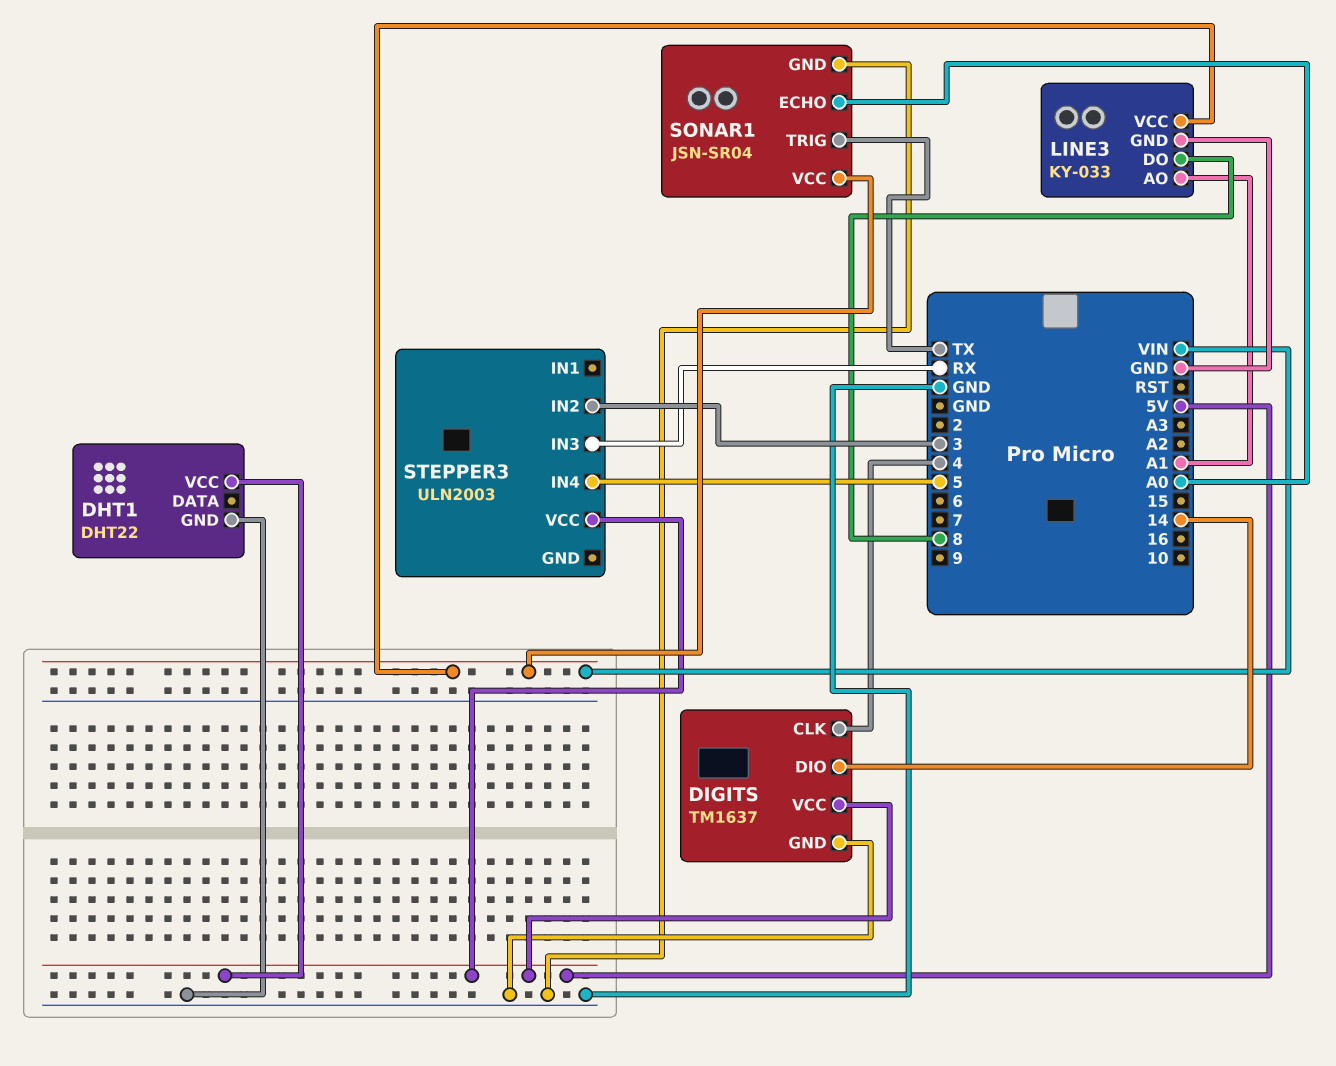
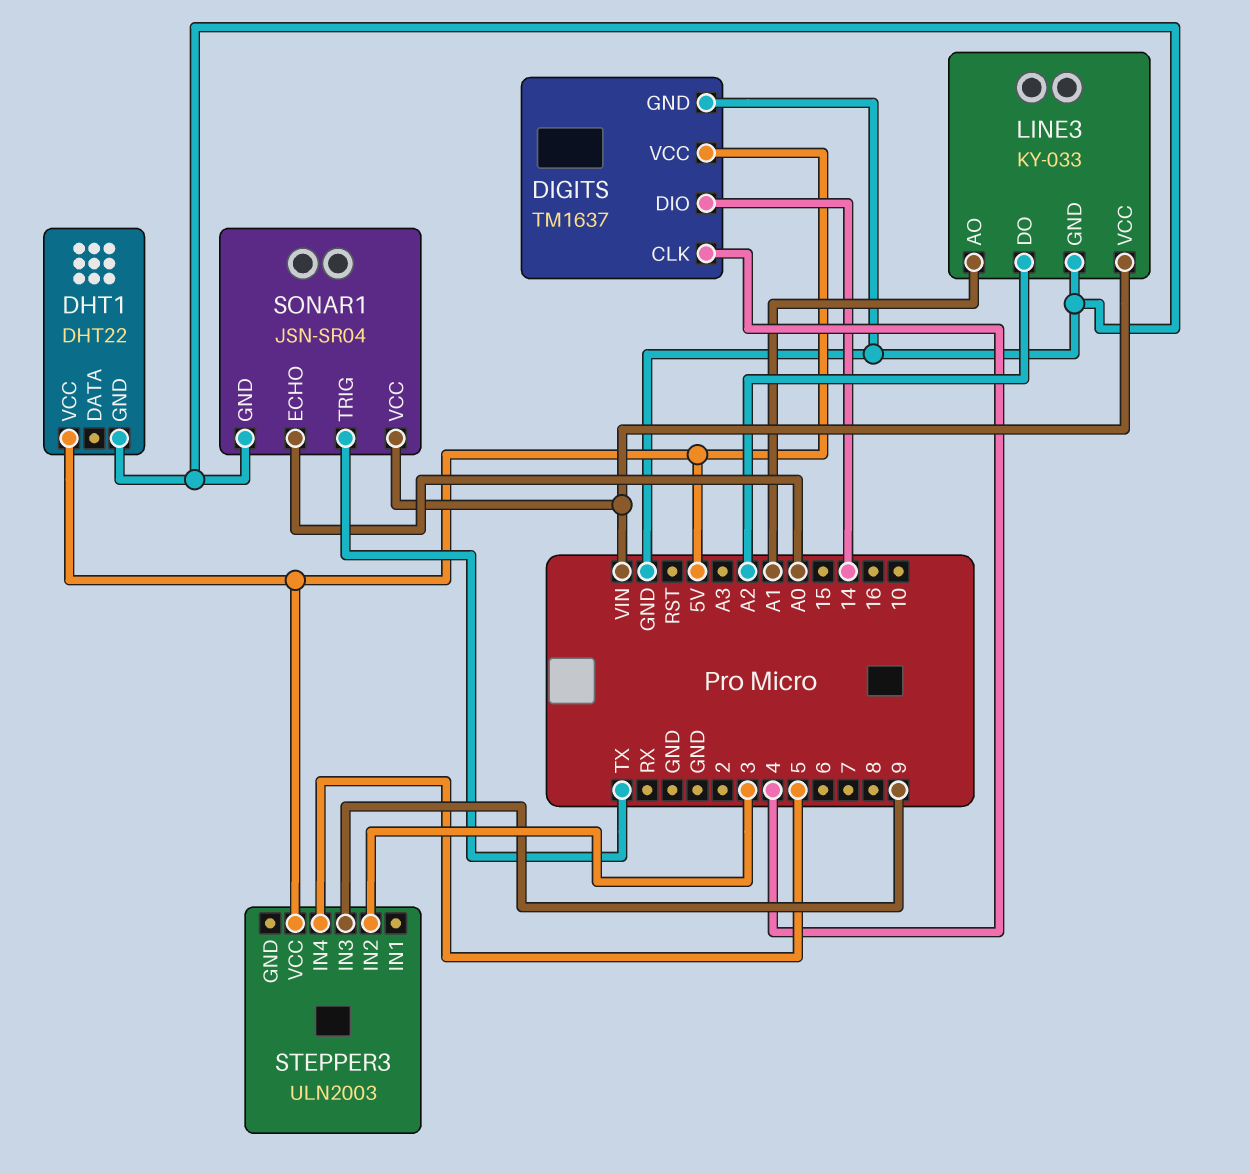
LINE3 pin DO: 8 -> A2
STEPPER3 pin IN3: RX -> 9

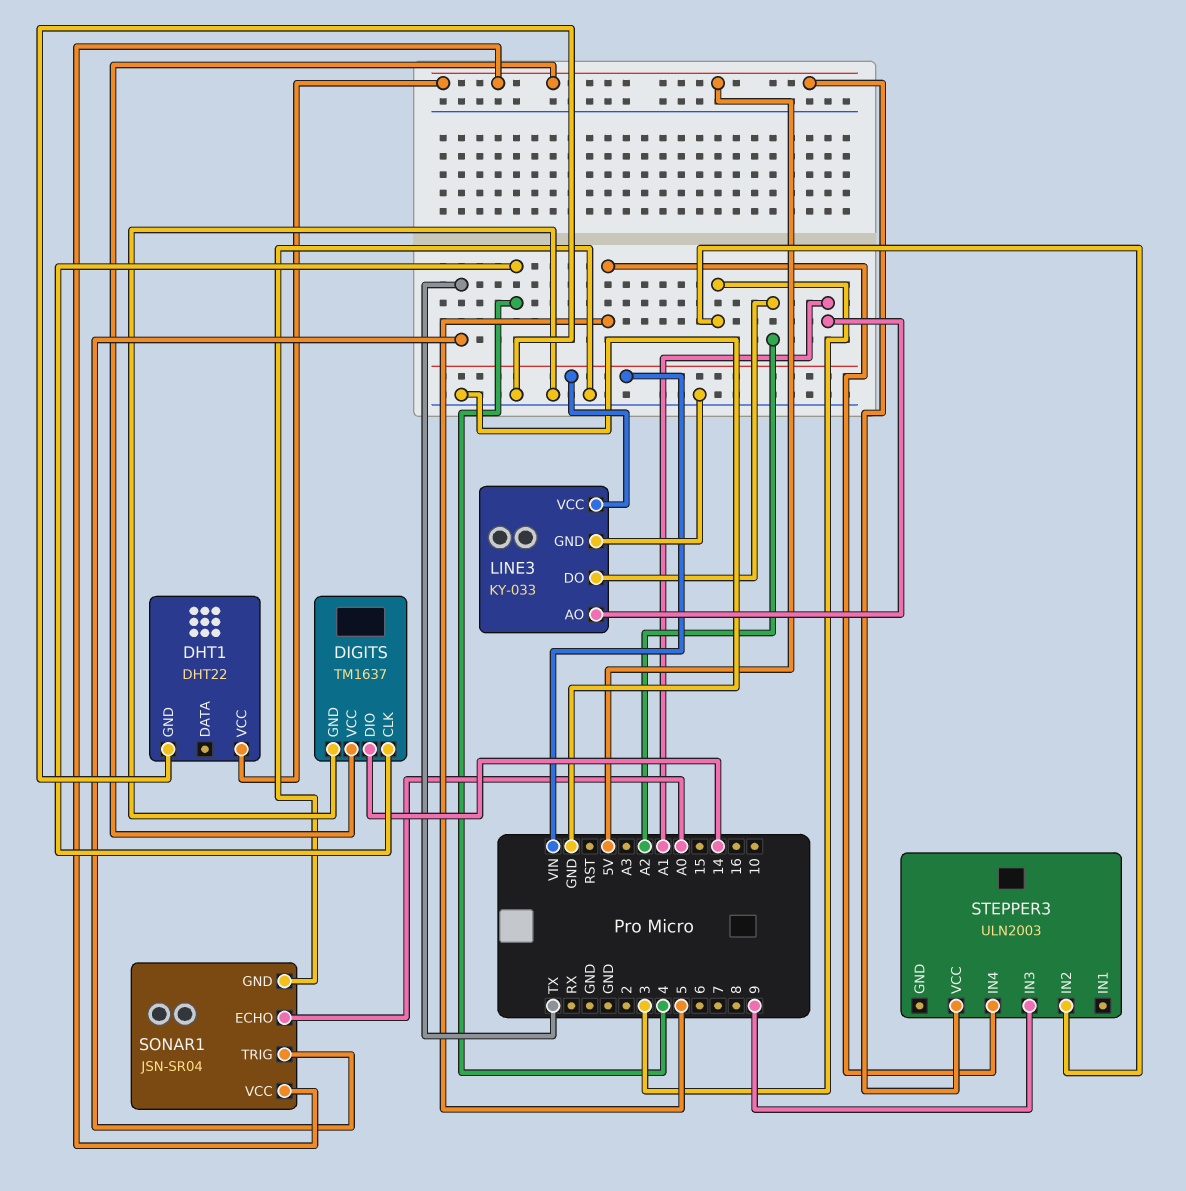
SONAR1 pin VCC: VIN -> 5V

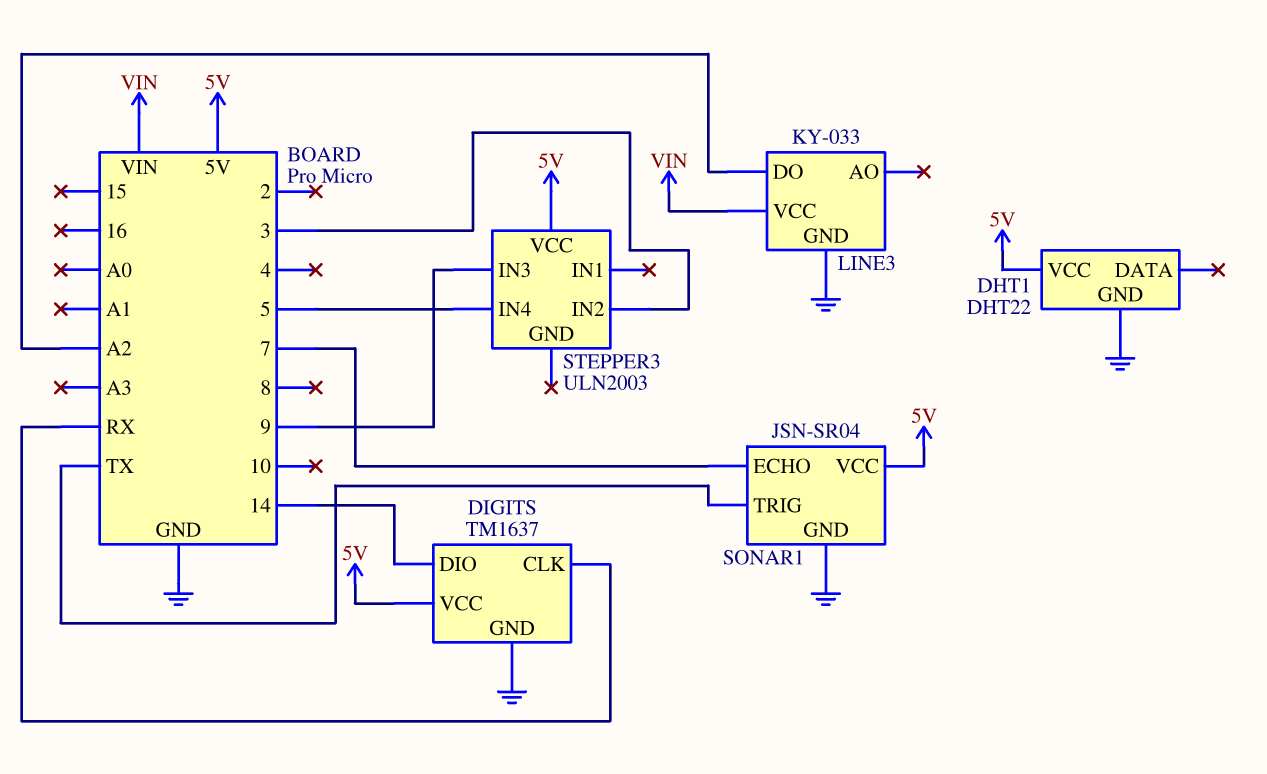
DIGITS pin CLK: 4 -> RX
LINE3 pin AO: A1 -> none
SONAR1 pin ECHO: A0 -> 7

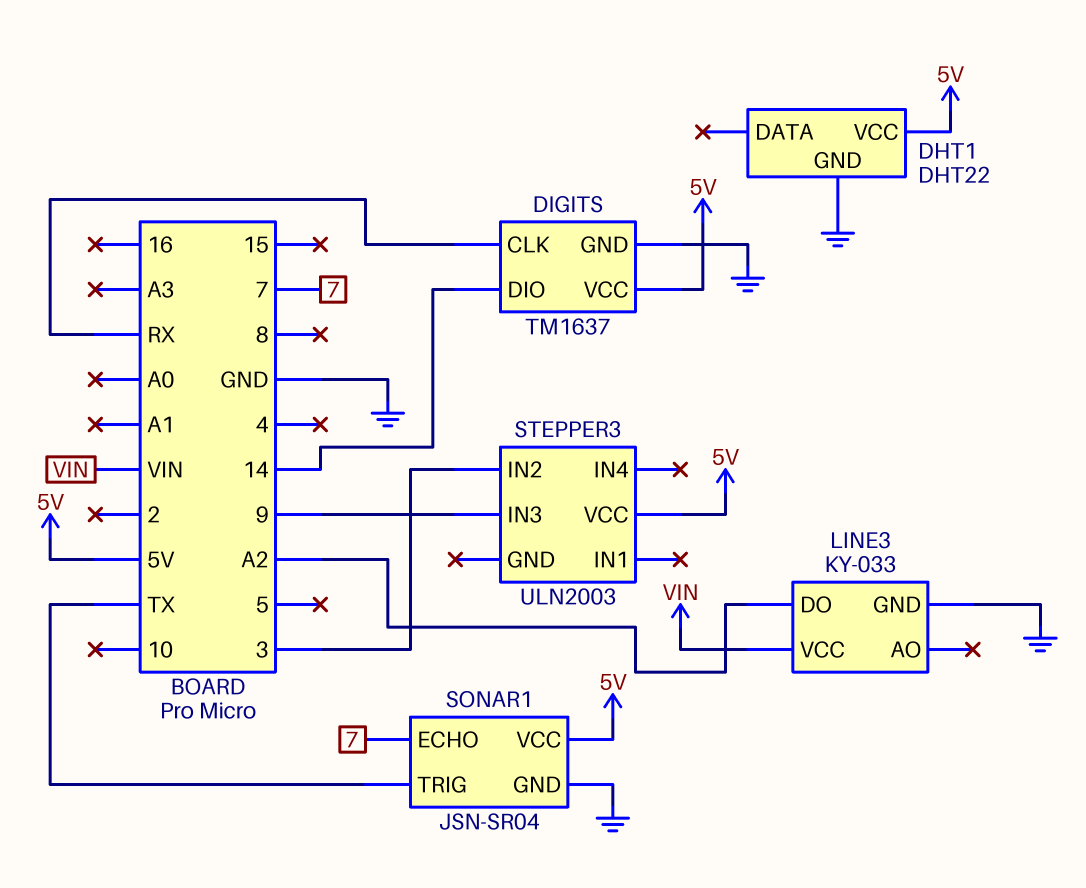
STEPPER3 pin IN4: 5 -> none

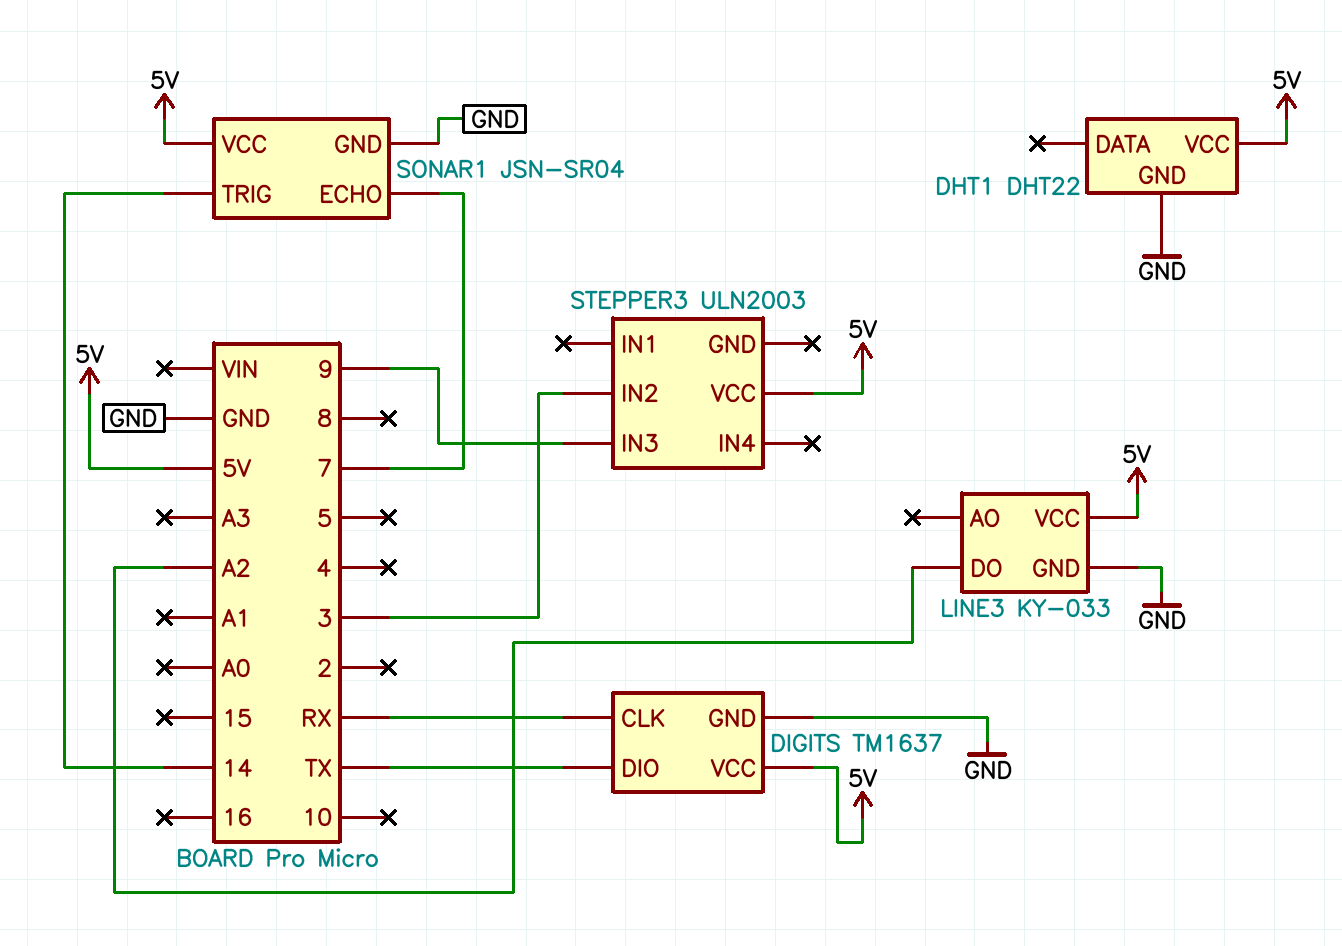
DIGITS pin DIO: 14 -> TX
LINE3 pin VCC: VIN -> 5V
SONAR1 pin TRIG: TX -> 14

